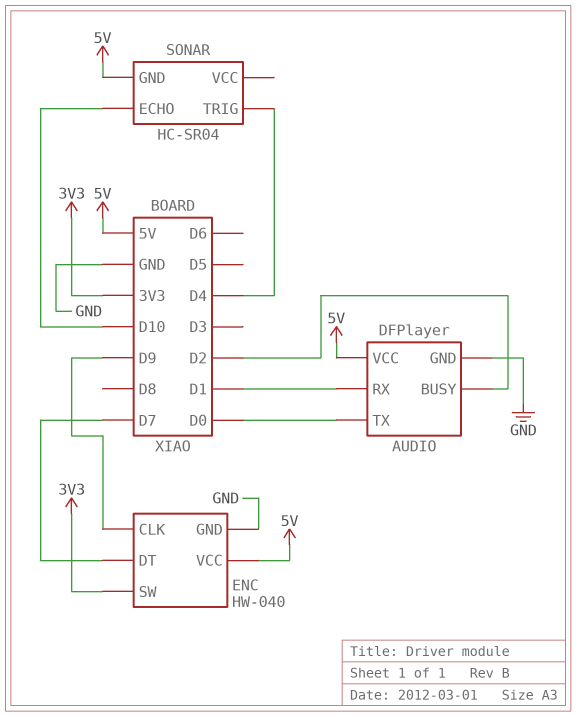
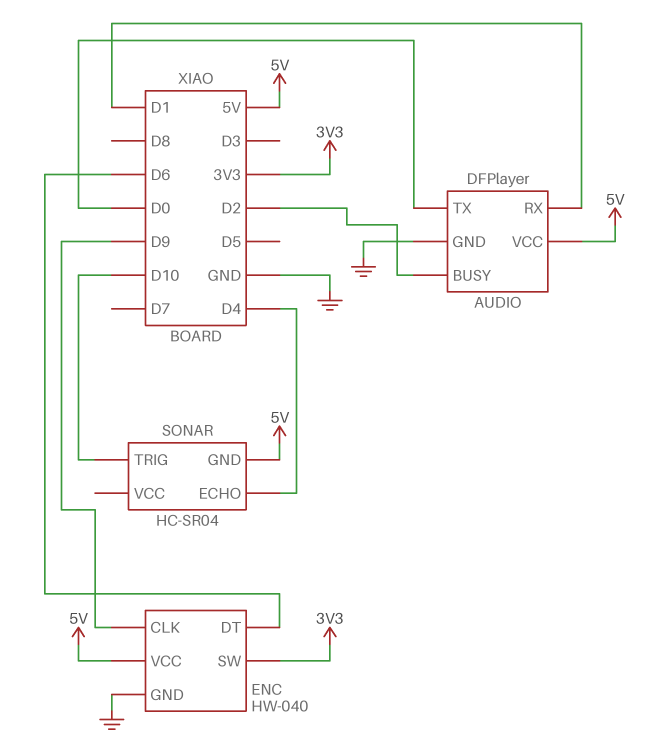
ENC pin DT: D7 -> D6
SONAR pin ECHO: D10 -> D4
SONAR pin TRIG: D4 -> D10

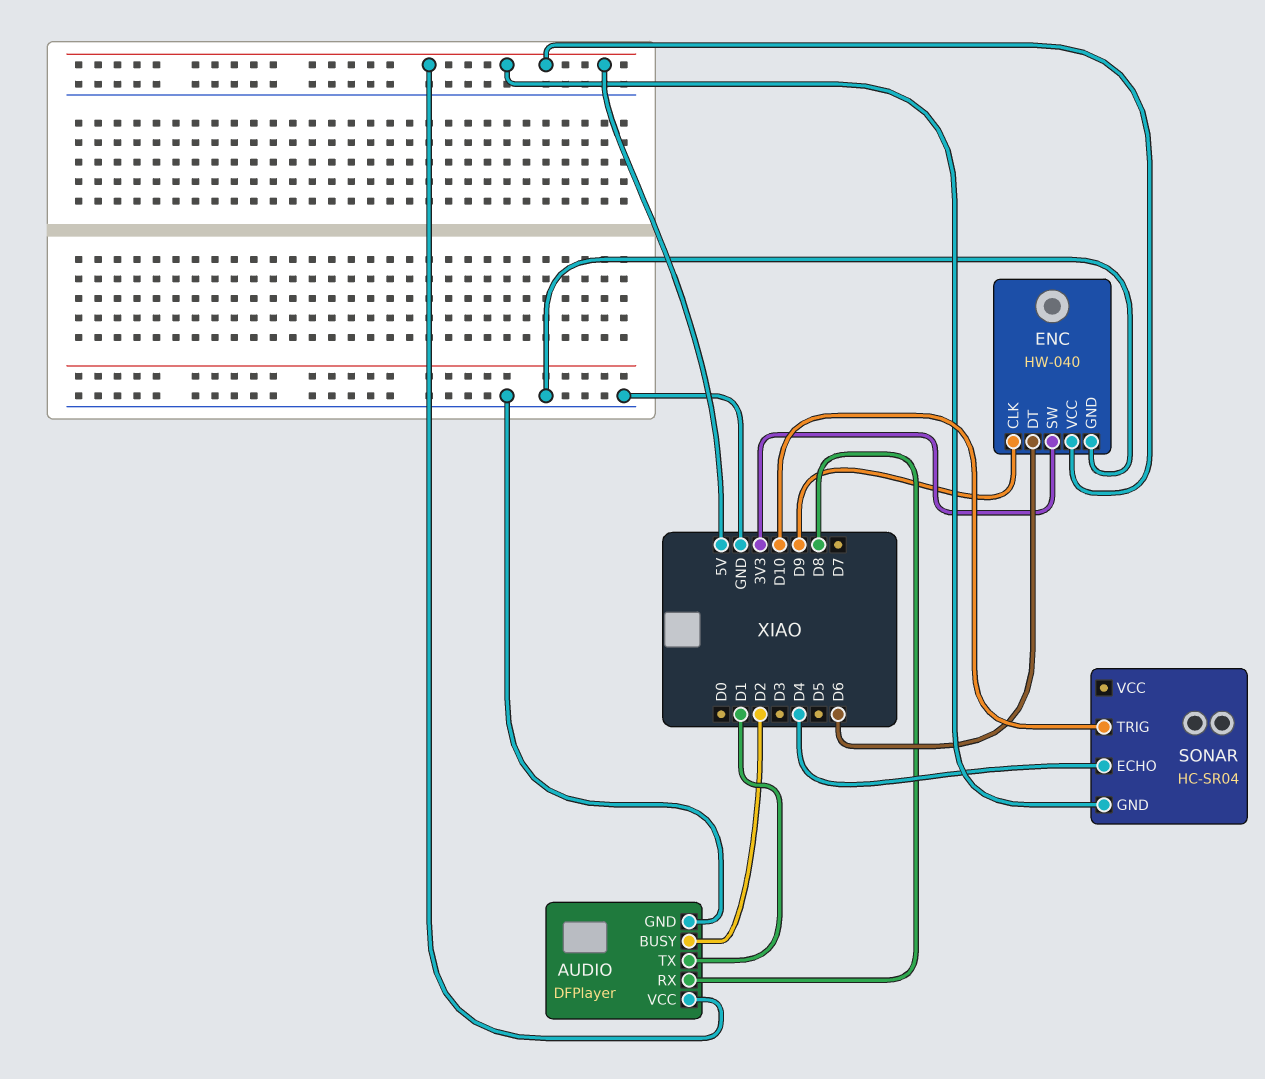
AUDIO pin RX: D1 -> D8
AUDIO pin TX: D0 -> D1

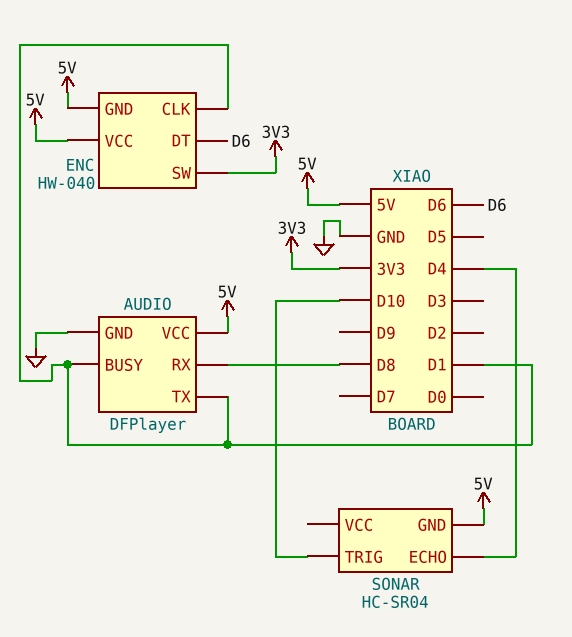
AUDIO pin BUSY: D2 -> D1
ENC pin CLK: D9 -> D1
ENC pin GND: GND -> 5V

